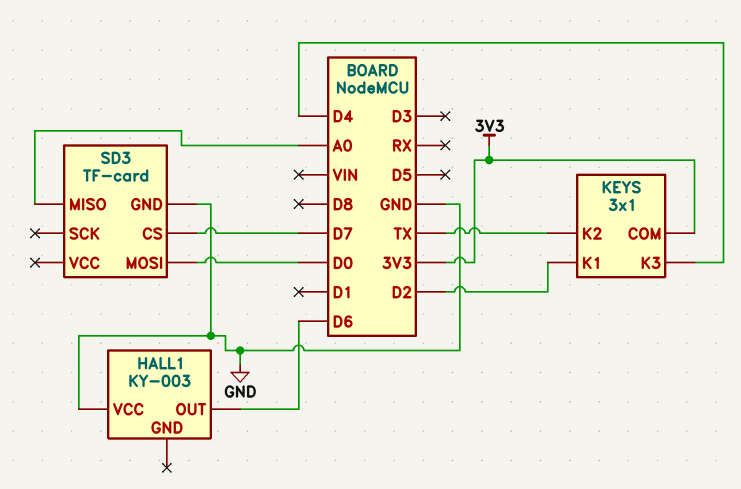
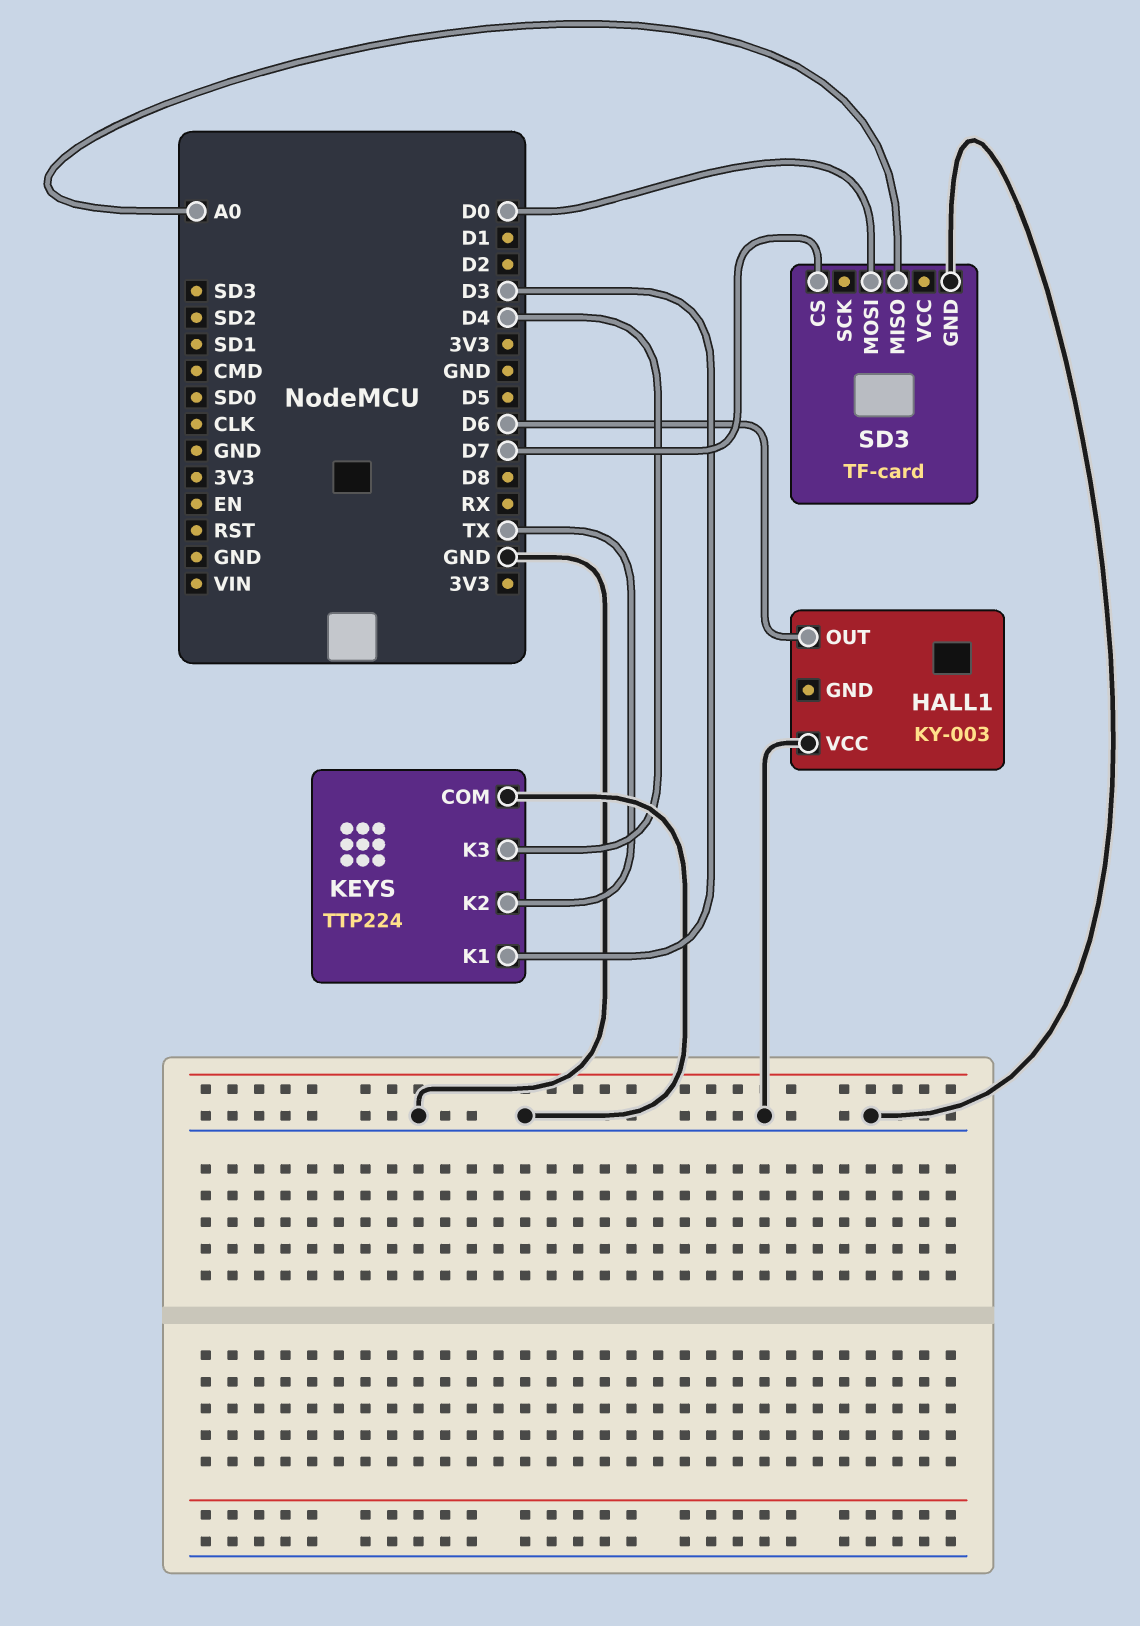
KEYS: 3x1 -> TTP224
KEYS pin COM: 3V3 -> GND
KEYS pin K1: D2 -> D3

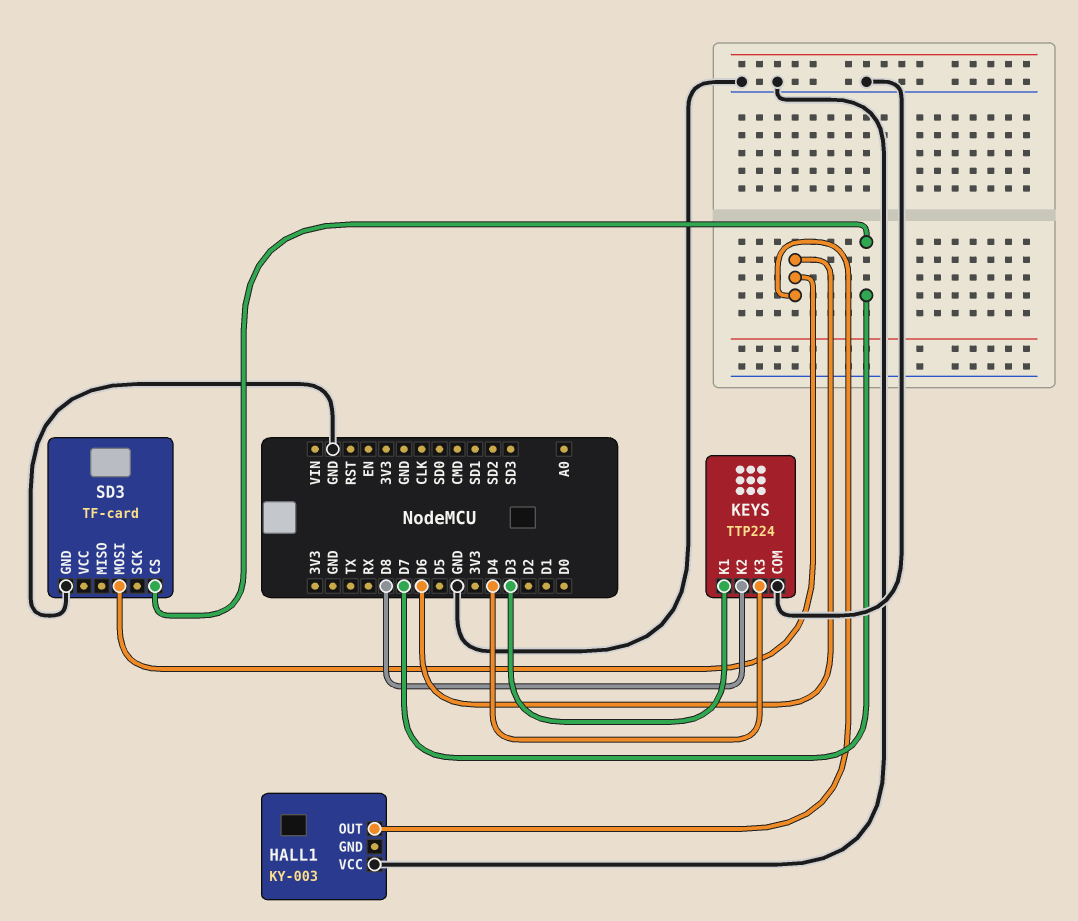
KEYS pin K2: TX -> D8
SD3 pin MISO: A0 -> none
SD3 pin MOSI: D0 -> D6

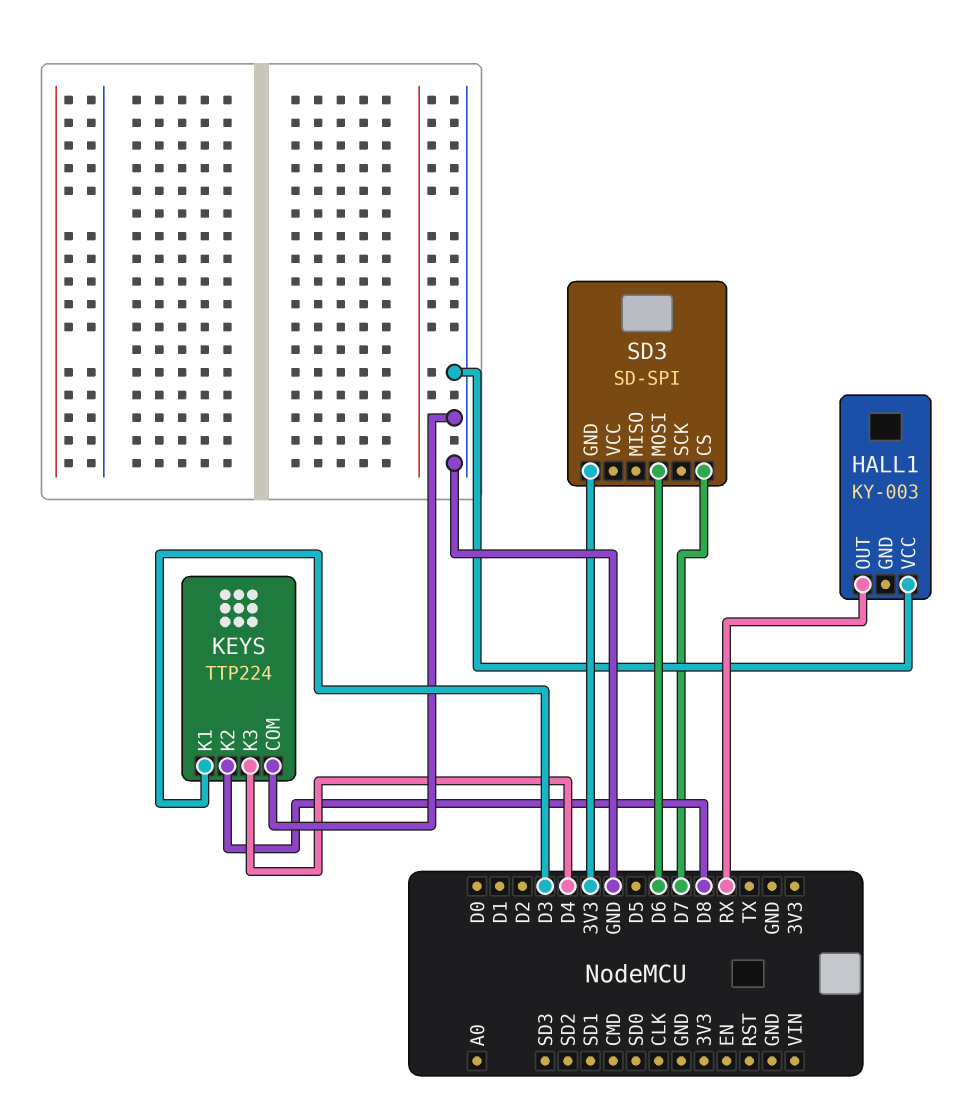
HALL1 pin OUT: D6 -> RX
SD3: TF-card -> SD-SPI
SD3 pin GND: GND -> 3V3

